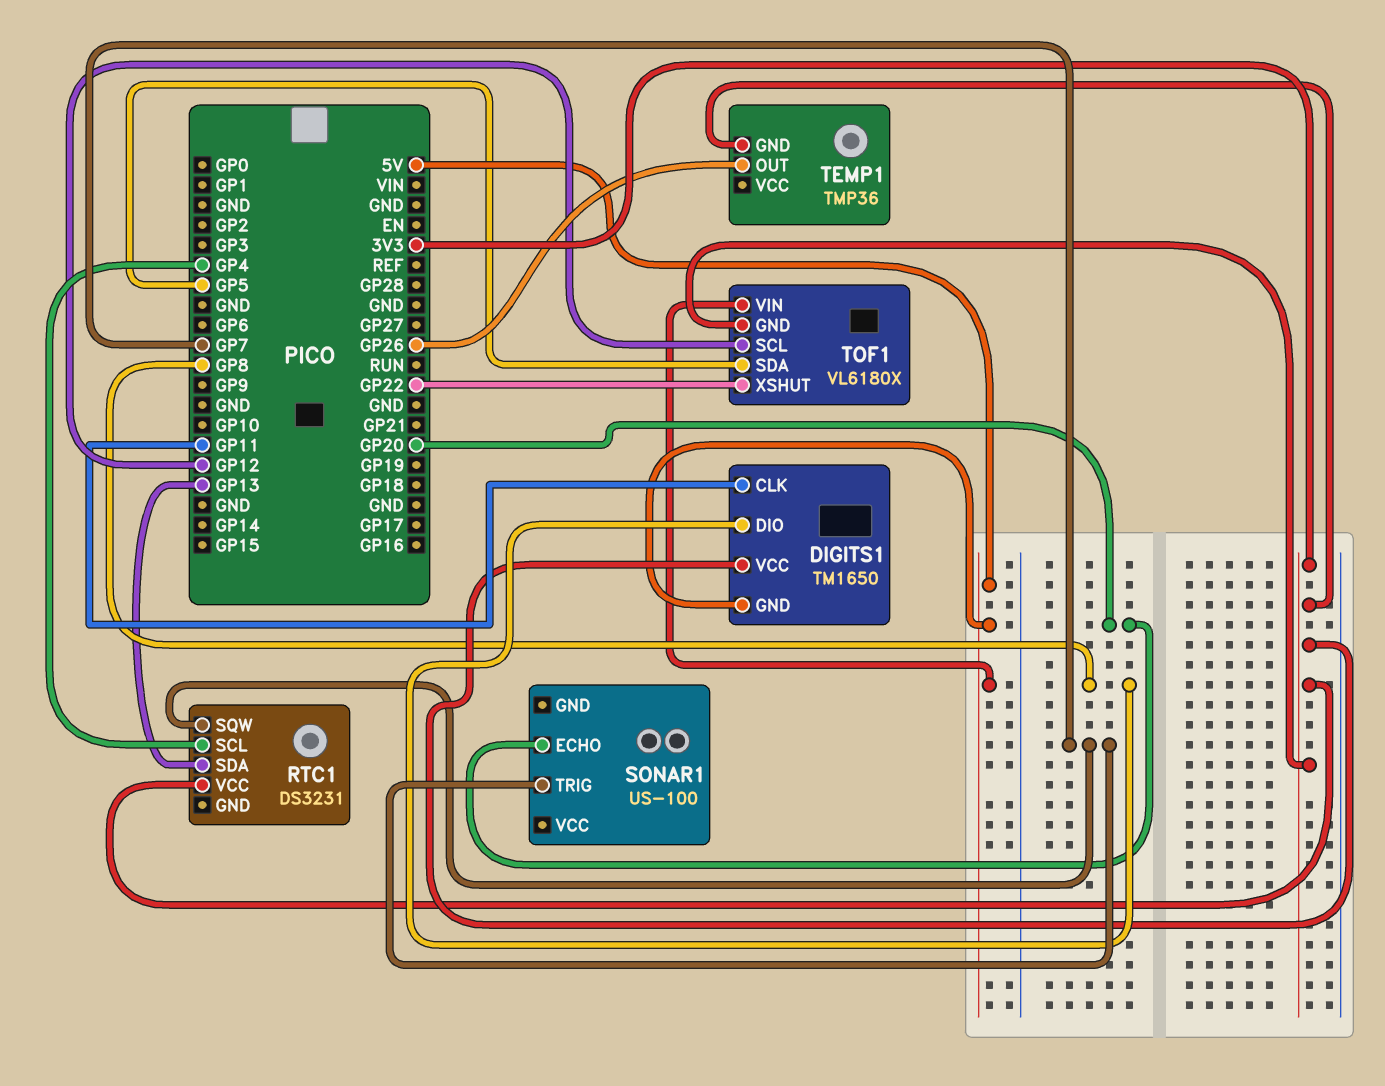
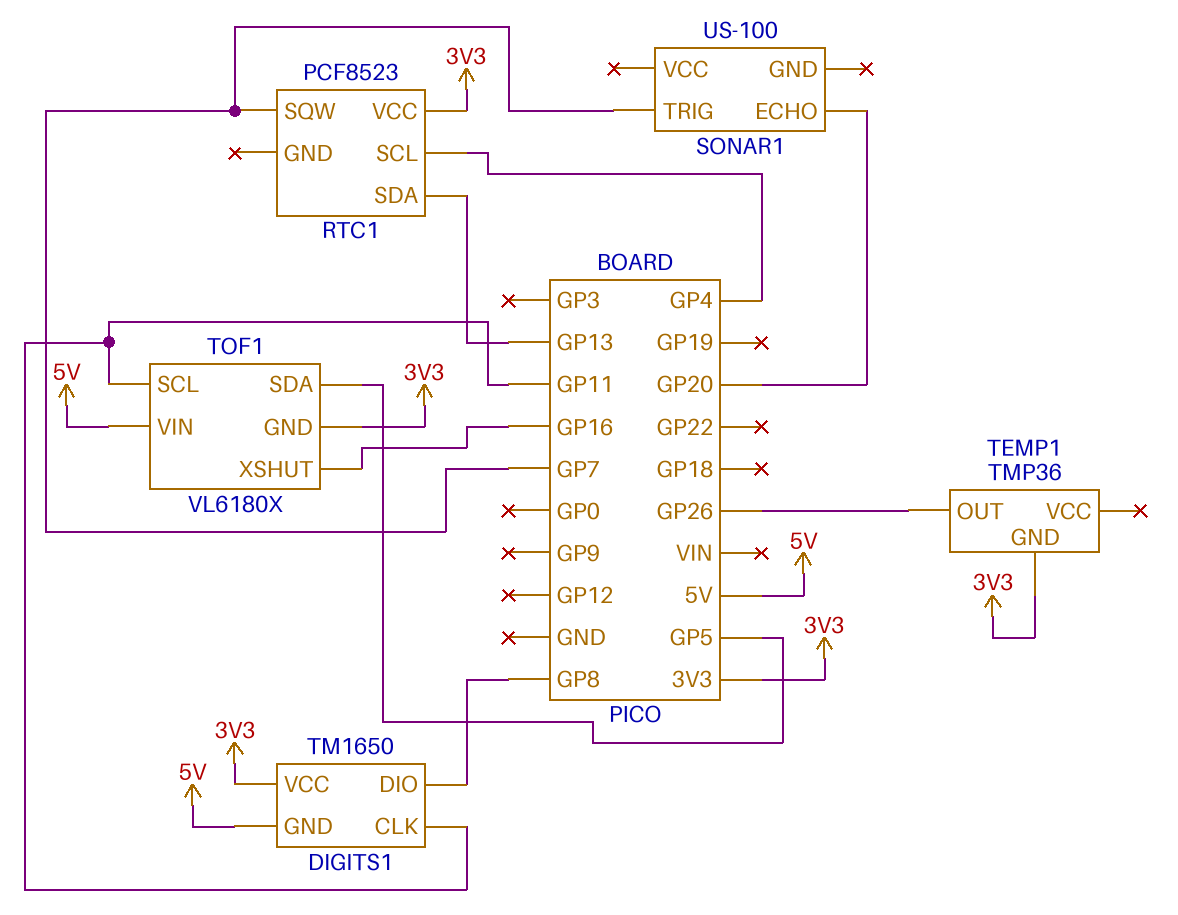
RTC1: DS3231 -> PCF8523
TOF1 pin SCL: GP12 -> GP11
TOF1 pin XSHUT: GP22 -> GP16

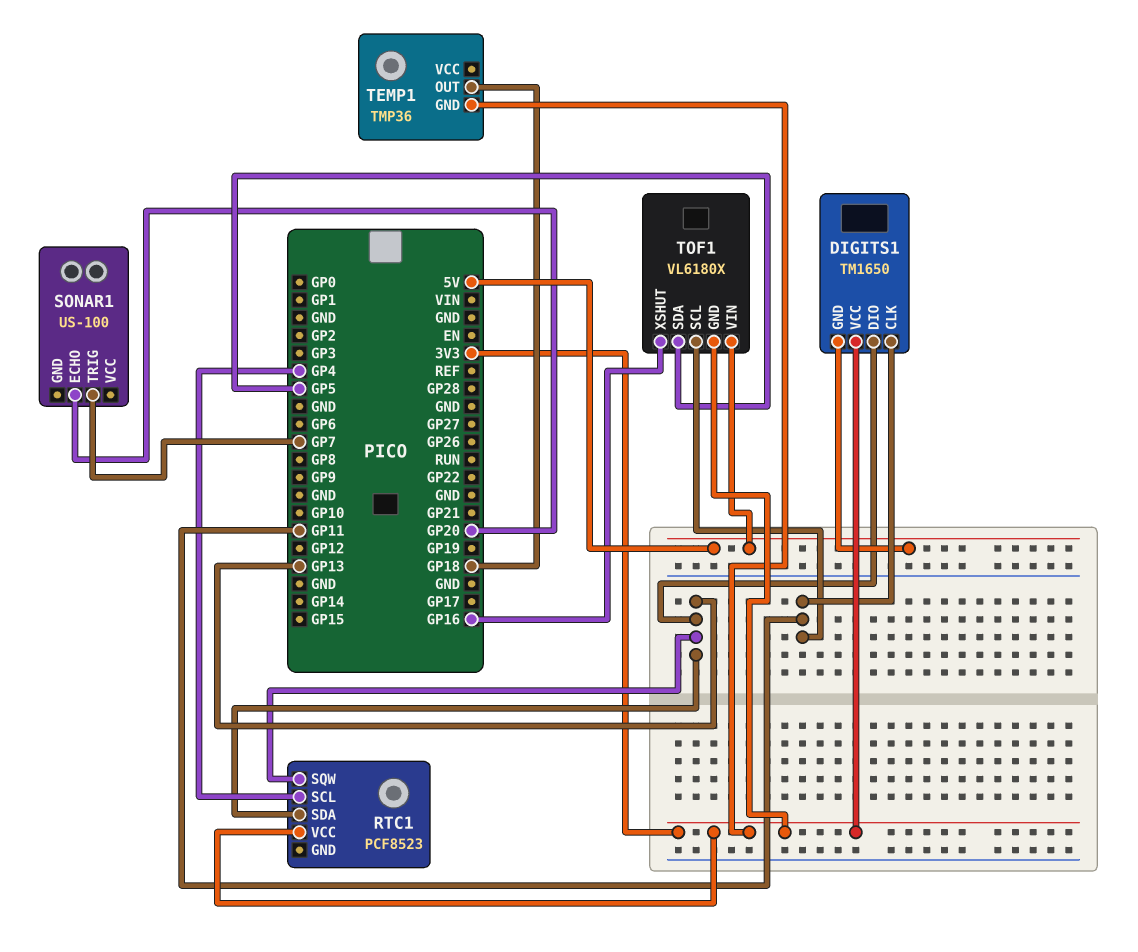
DIGITS1 pin DIO: GP8 -> GP13
RTC1 pin SQW: GP7 -> GP13
TEMP1 pin OUT: GP26 -> GP18

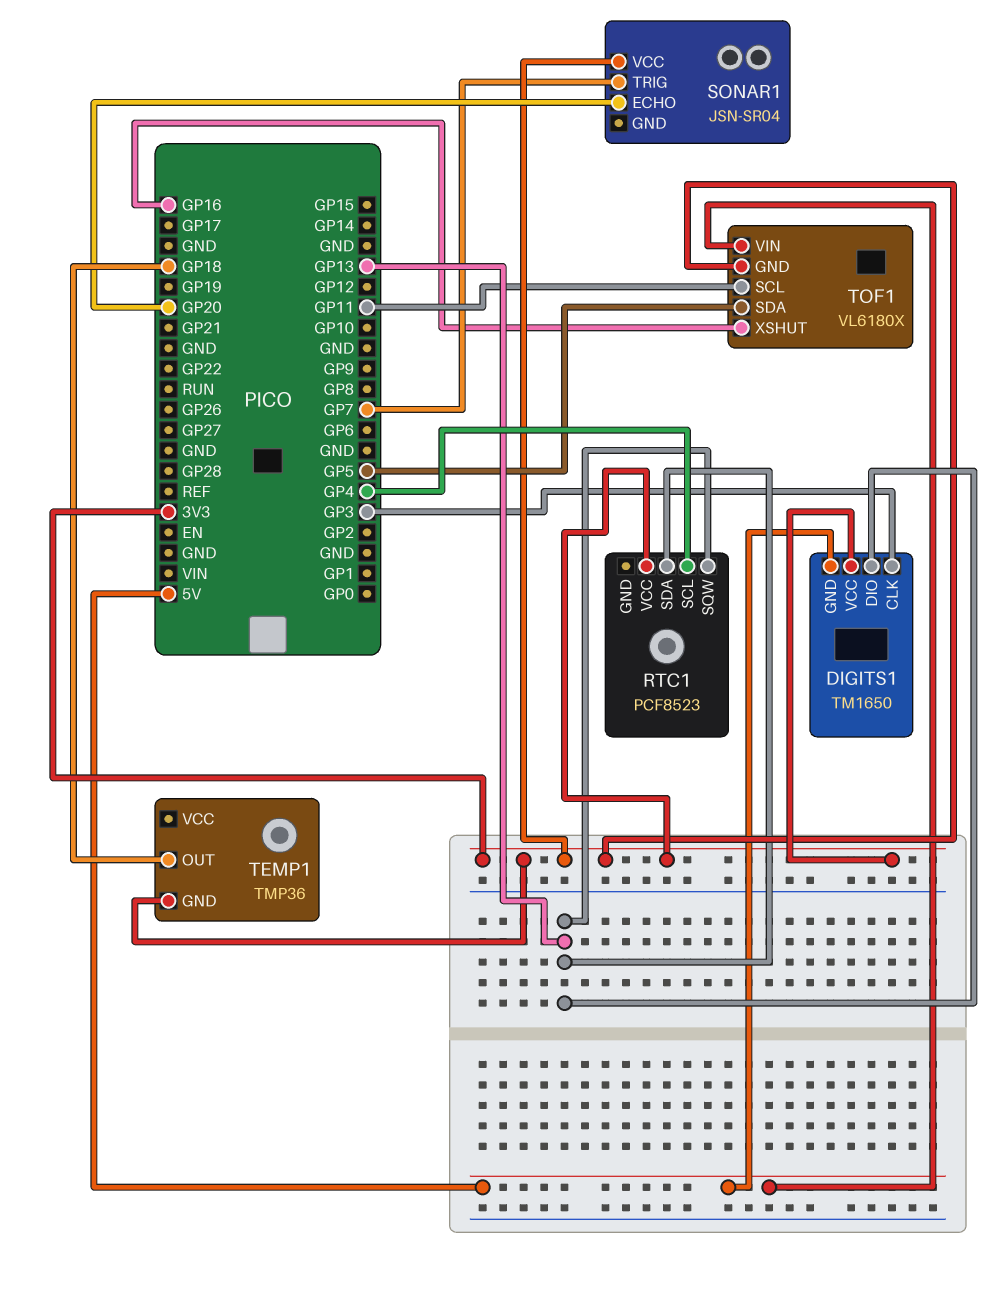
DIGITS1 pin CLK: GP11 -> GP3
SONAR1: US-100 -> JSN-SR04
SONAR1 pin VCC: none -> 3V3

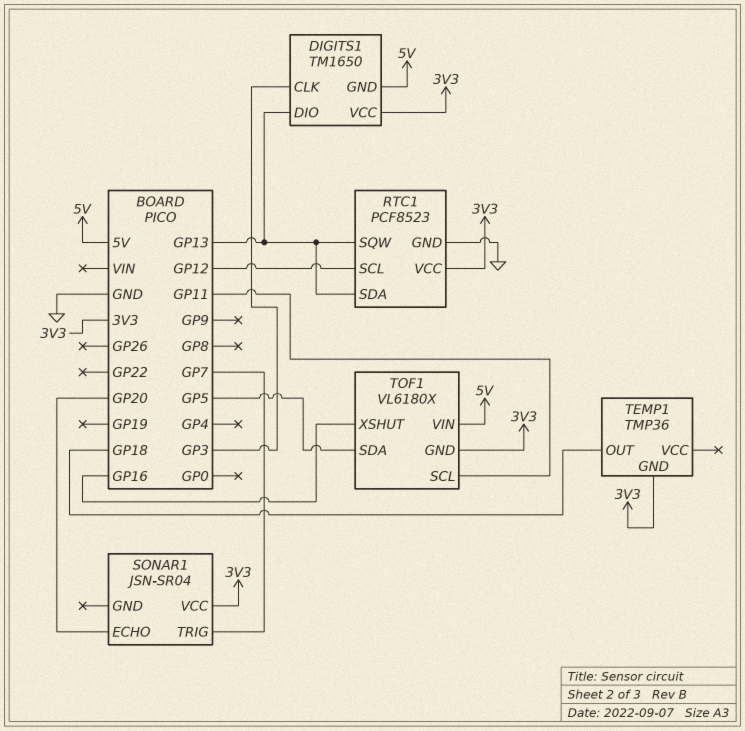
RTC1 pin GND: none -> GND
RTC1 pin SCL: GP4 -> GP12

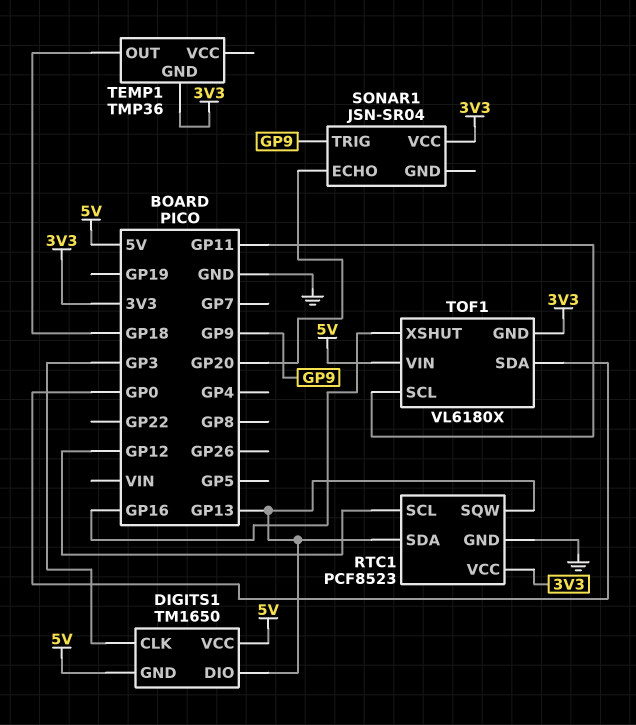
DIGITS1 pin VCC: 3V3 -> 5V
SONAR1 pin TRIG: GP7 -> GP9
TOF1 pin SDA: GP5 -> GP0

